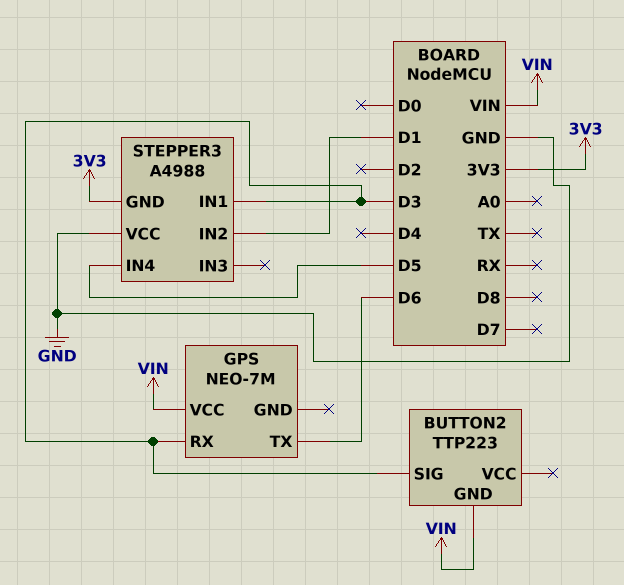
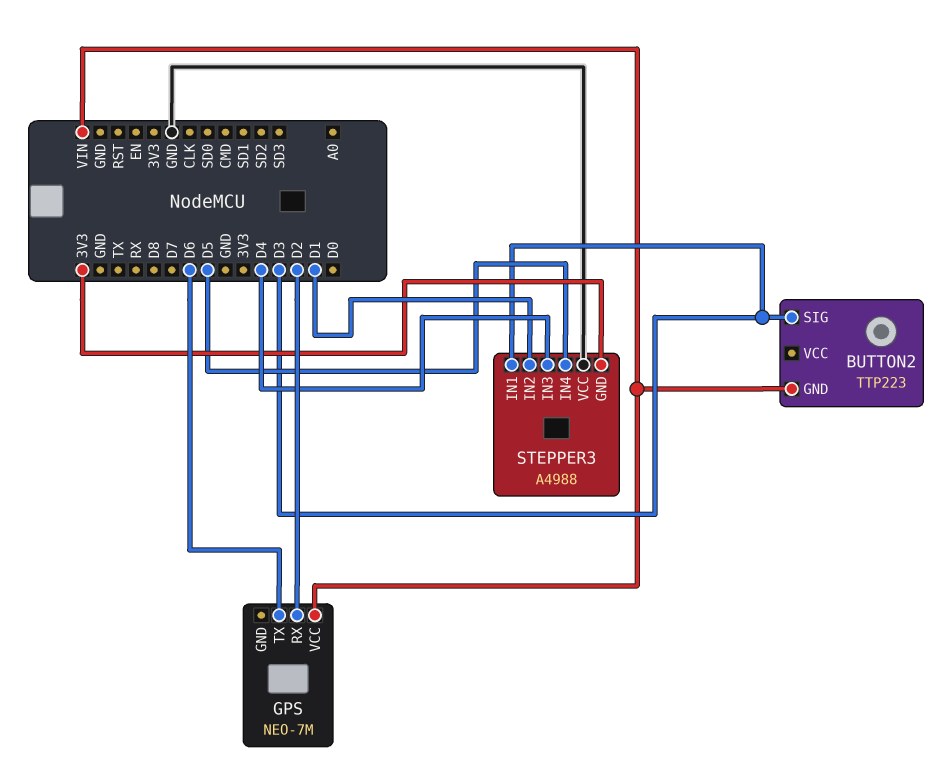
GPS pin RX: D3 -> D2
STEPPER3 pin IN3: none -> D4

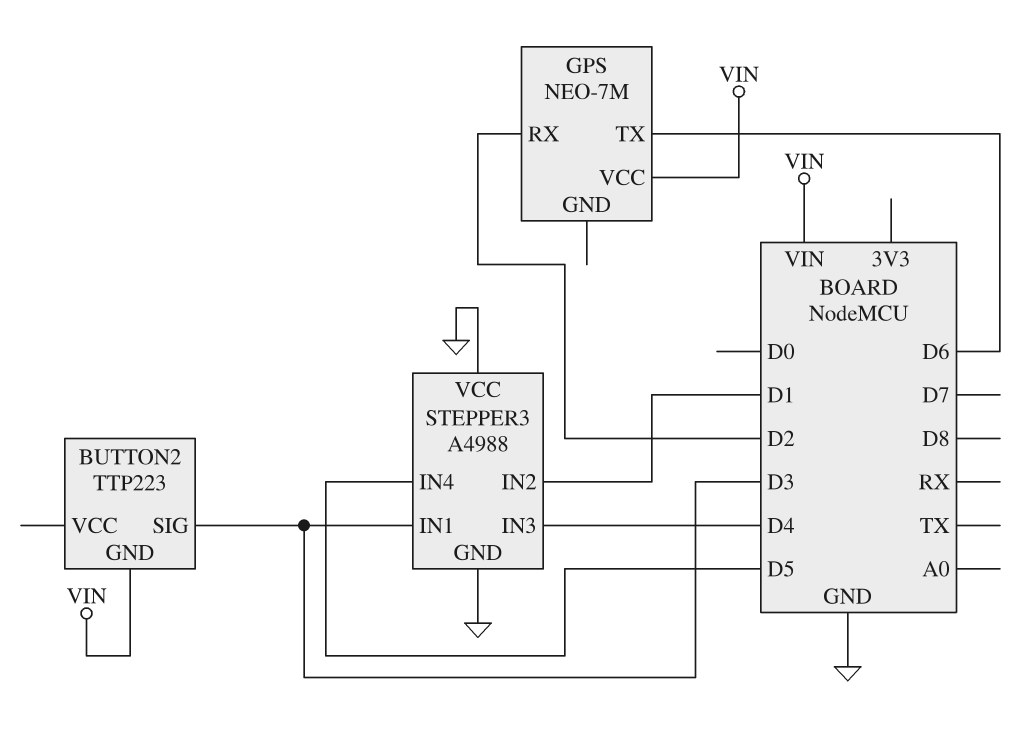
STEPPER3 pin GND: 3V3 -> GND

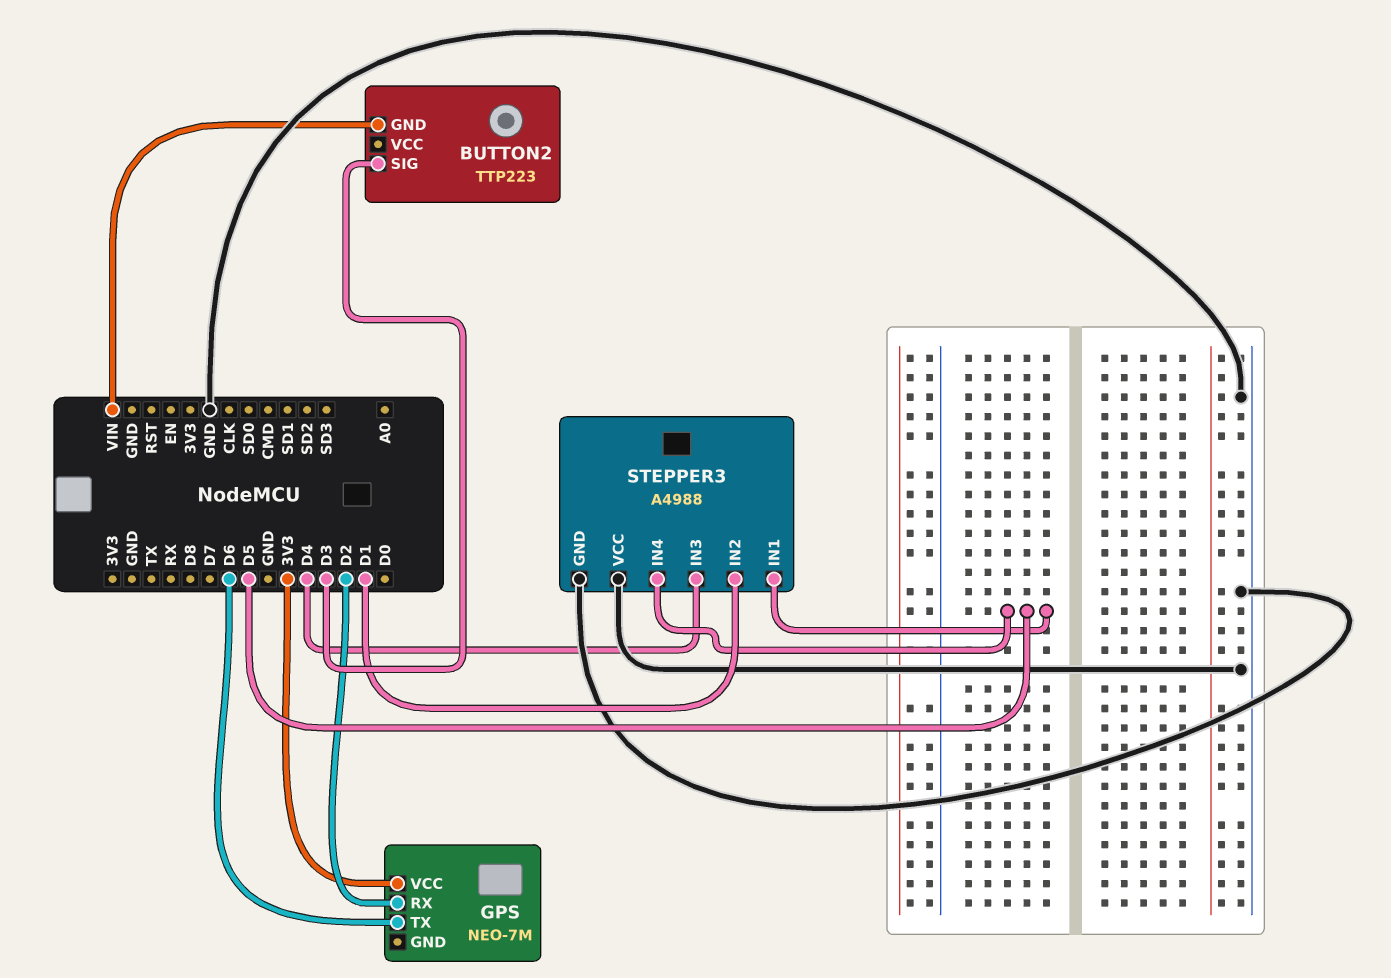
GPS pin VCC: VIN -> 3V3
STEPPER3 pin IN1: D3 -> D5

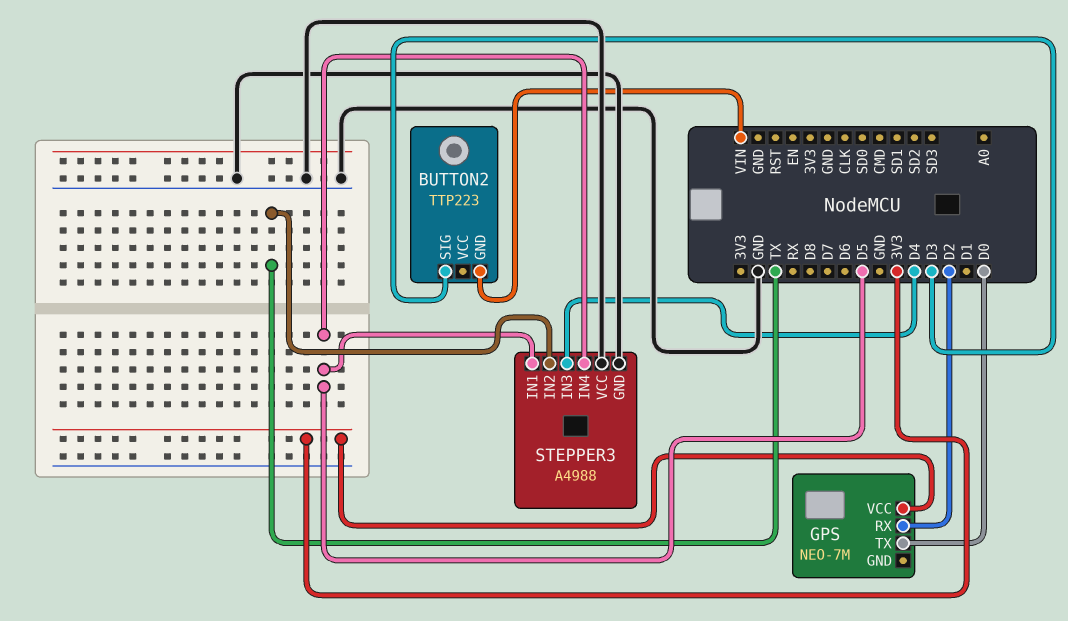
GPS pin TX: D6 -> D0
STEPPER3 pin IN2: D1 -> TX

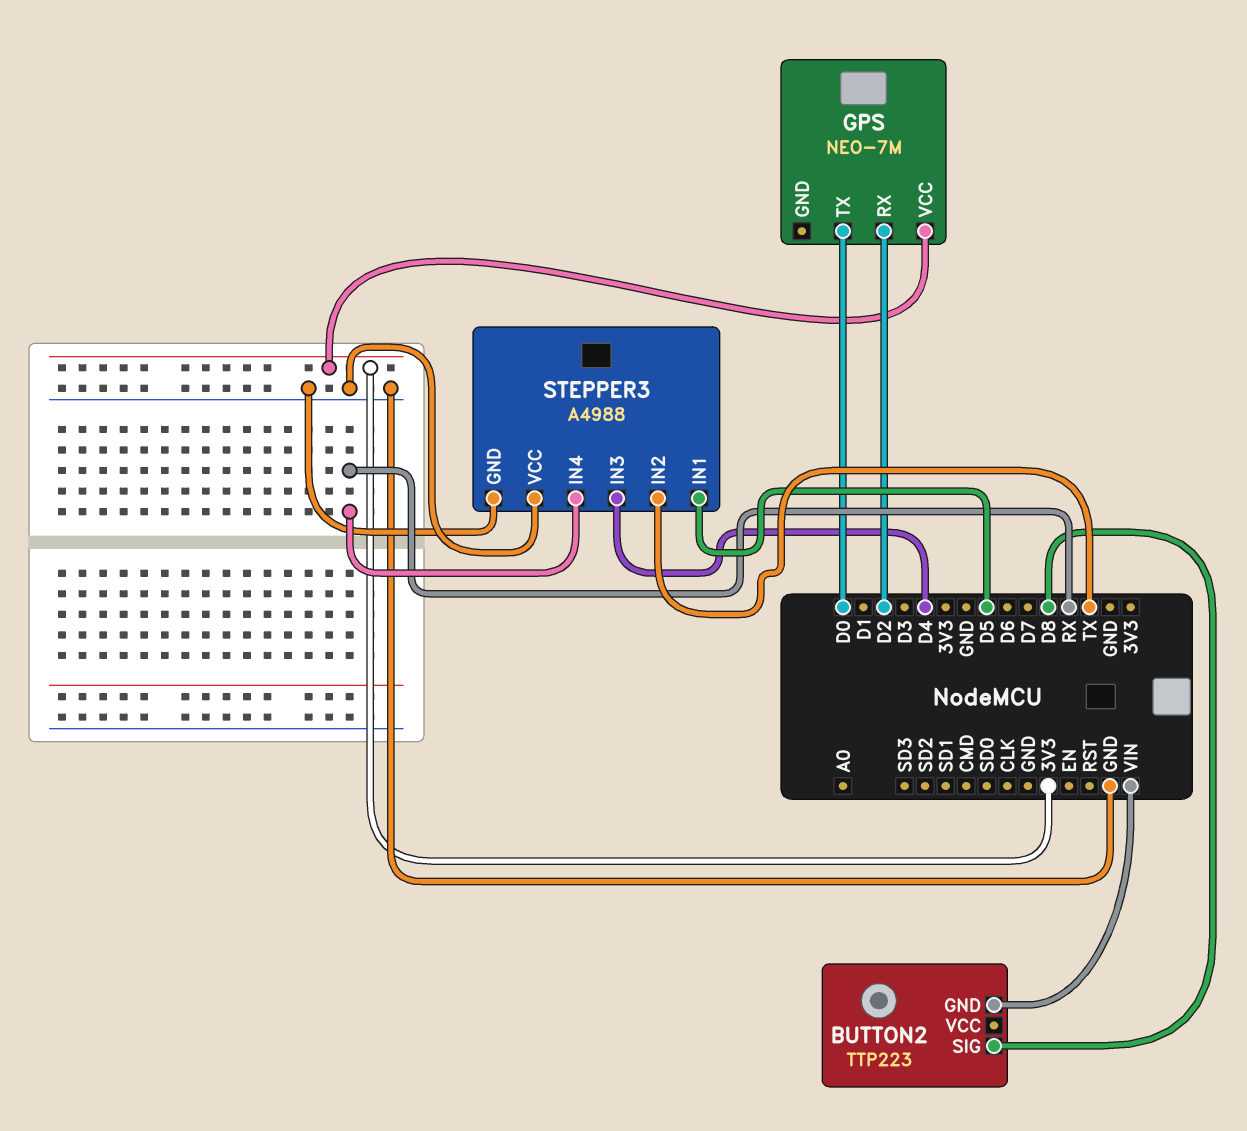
BUTTON2 pin SIG: D3 -> D8
STEPPER3 pin IN4: D5 -> RX

